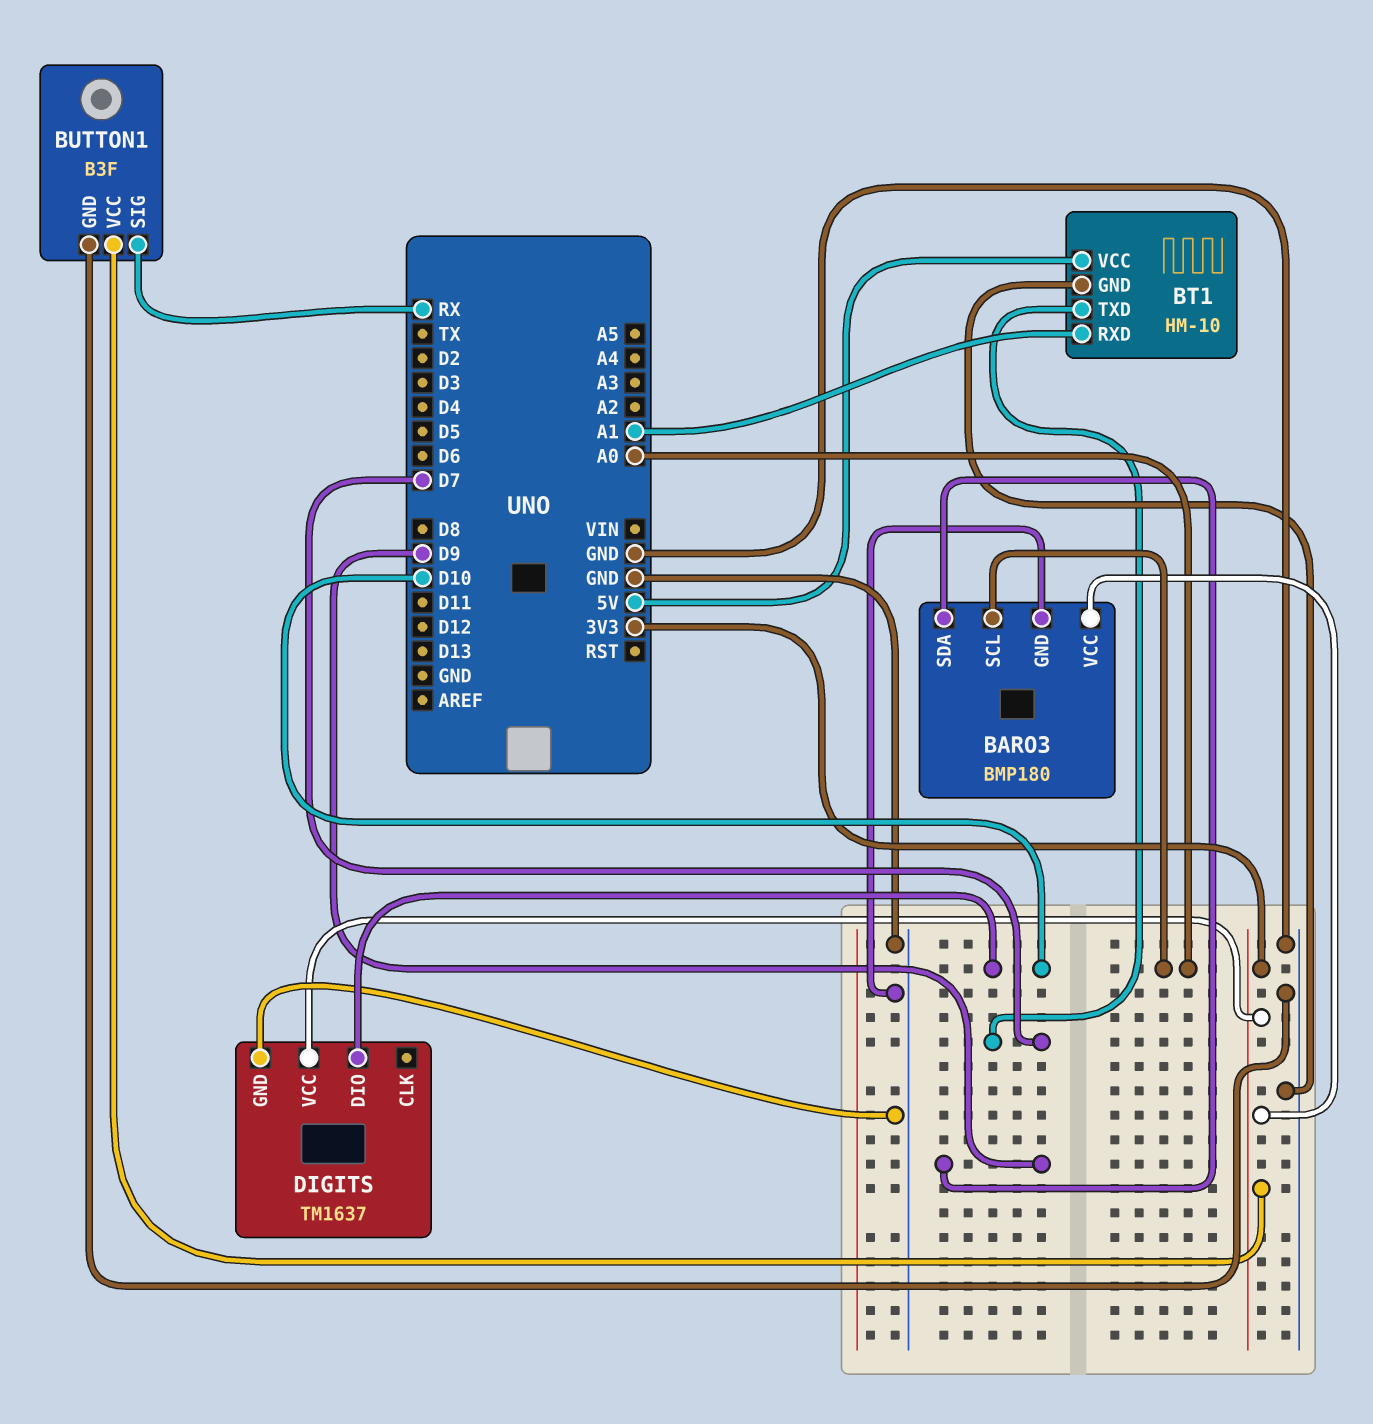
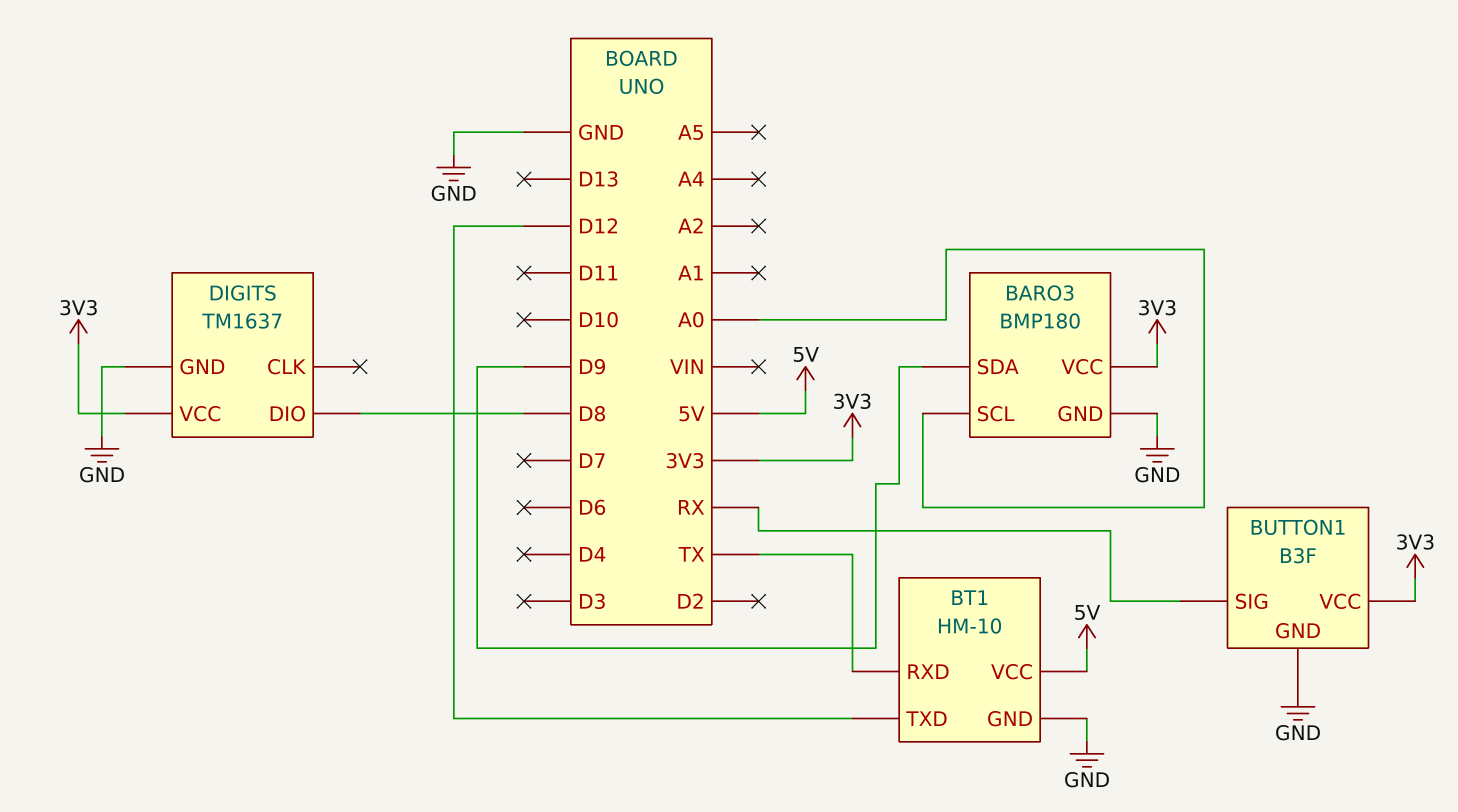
BT1 pin RXD: A1 -> TX
BT1 pin TXD: D7 -> D12
DIGITS pin DIO: D10 -> D8

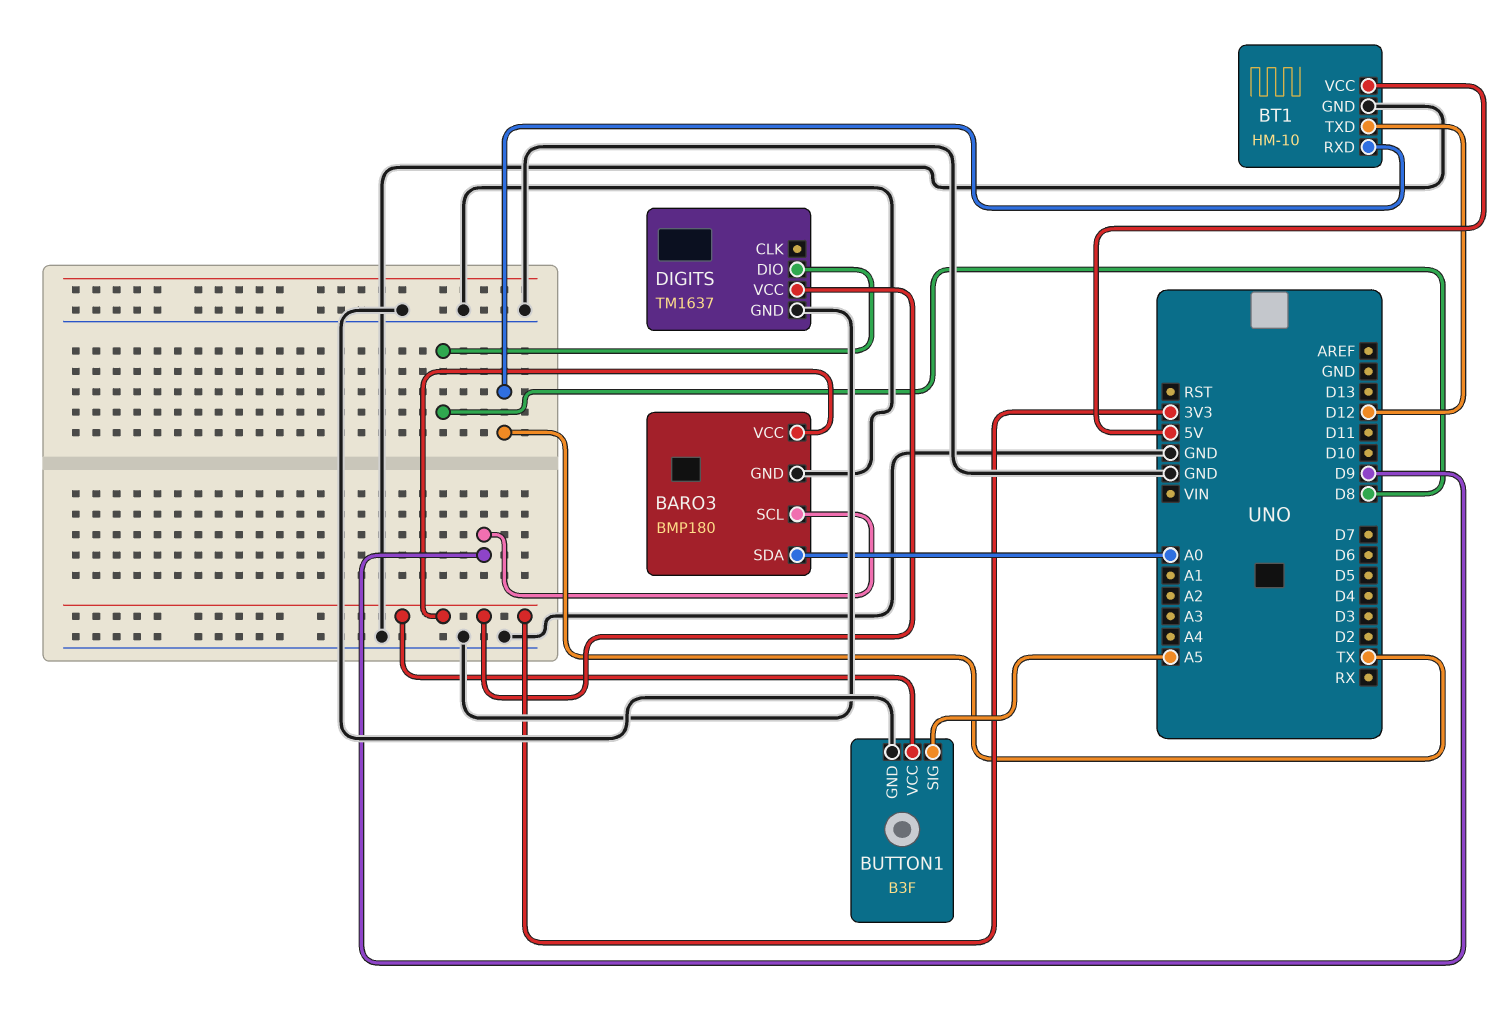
BARO3 pin SCL: A0 -> D9
BARO3 pin SDA: D9 -> A0
BUTTON1 pin SIG: RX -> A5

